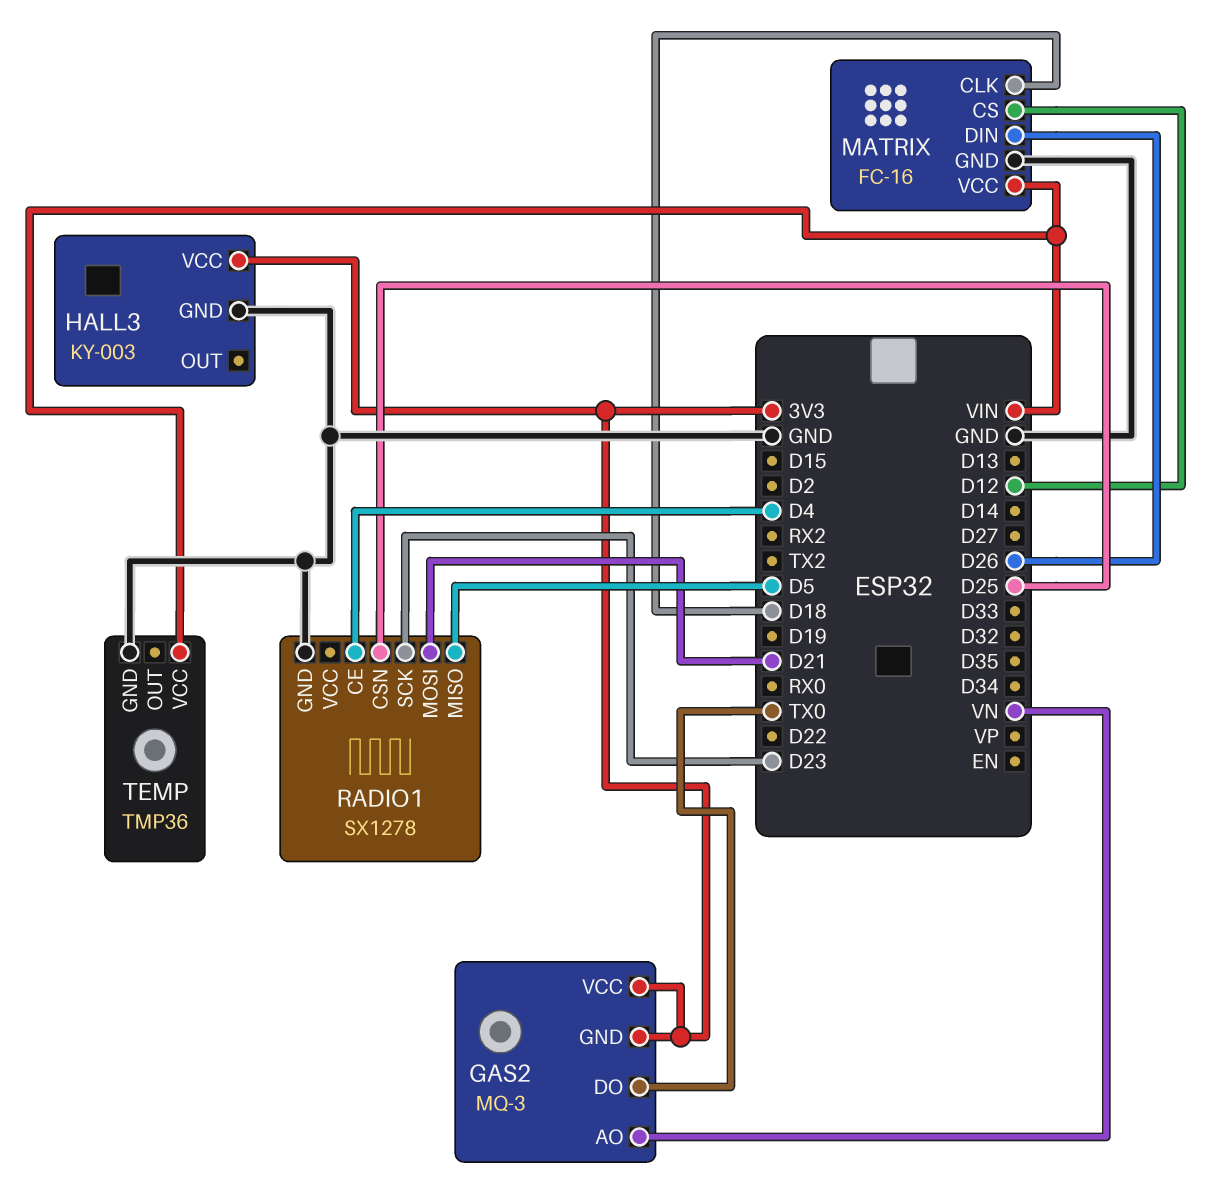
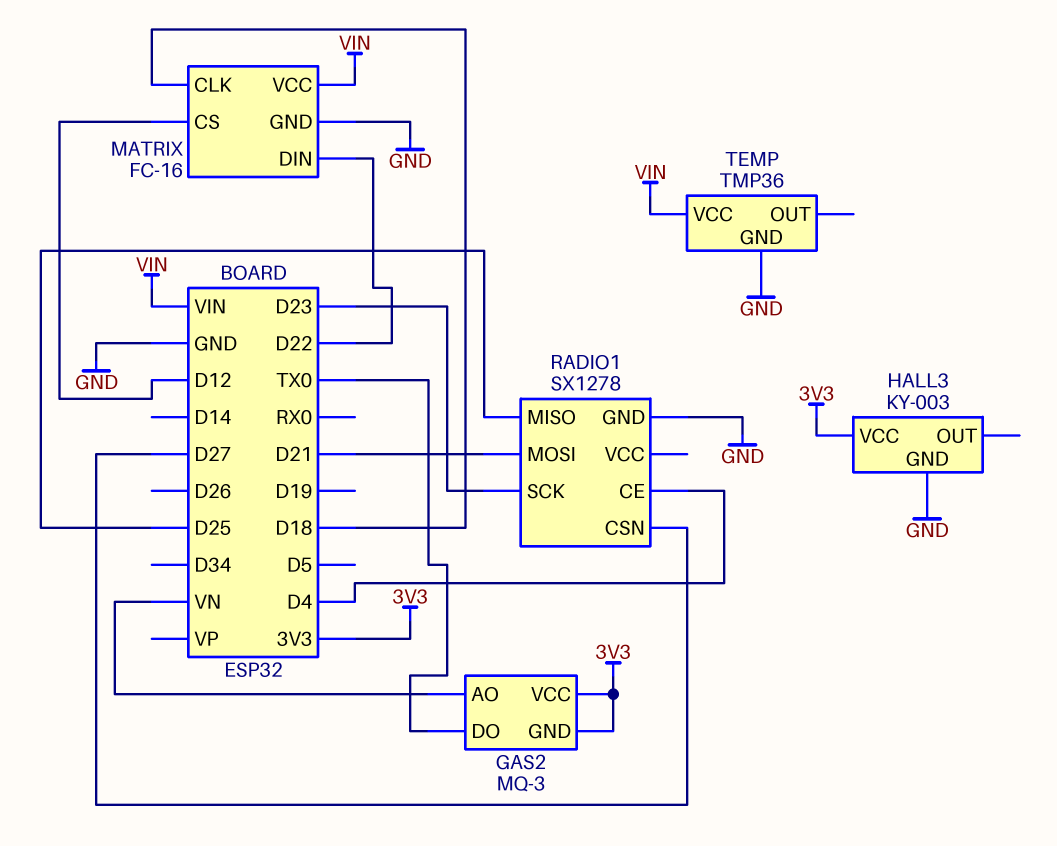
MATRIX pin DIN: D26 -> D22
RADIO1 pin CSN: D25 -> D27
RADIO1 pin MISO: D5 -> D25

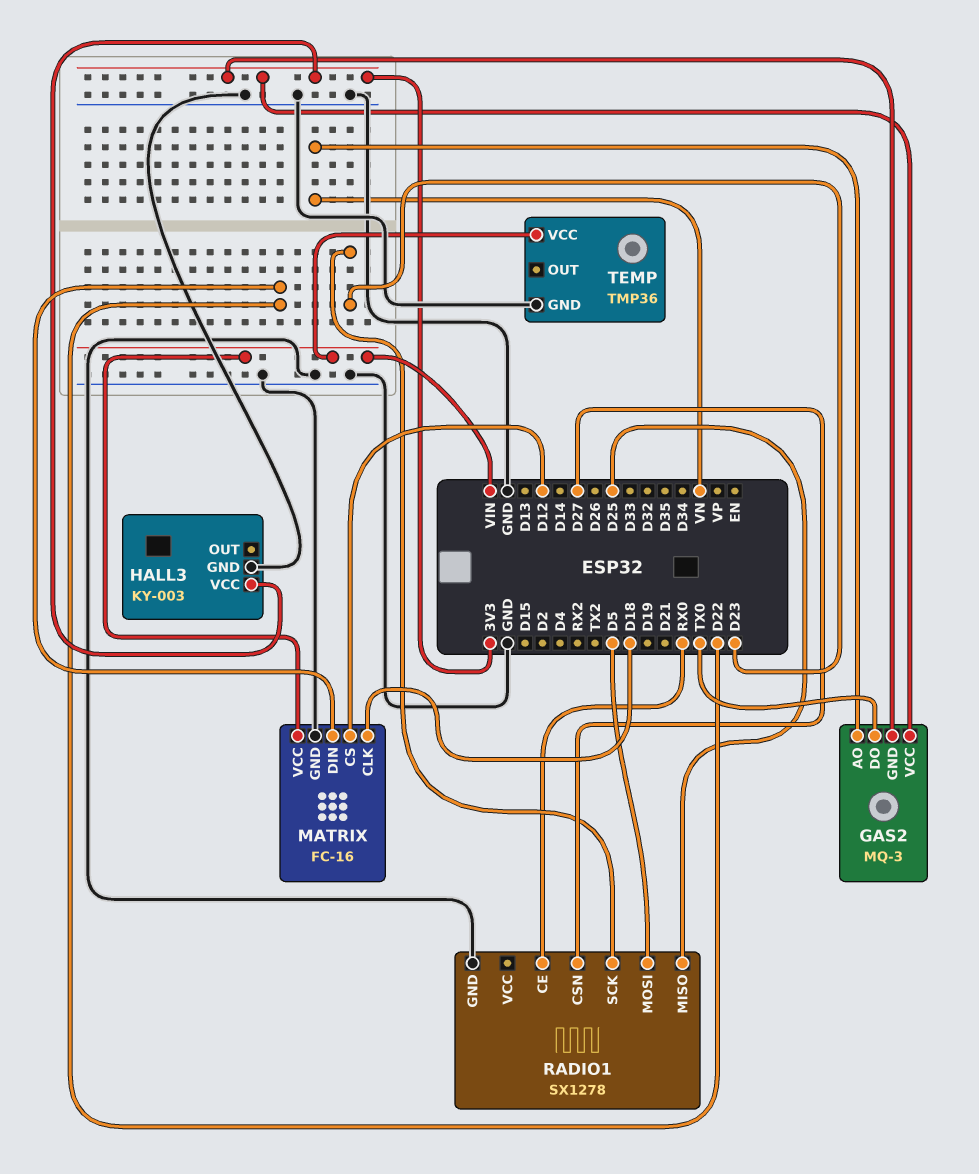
RADIO1 pin CE: D4 -> RX0
RADIO1 pin MOSI: D21 -> D5

